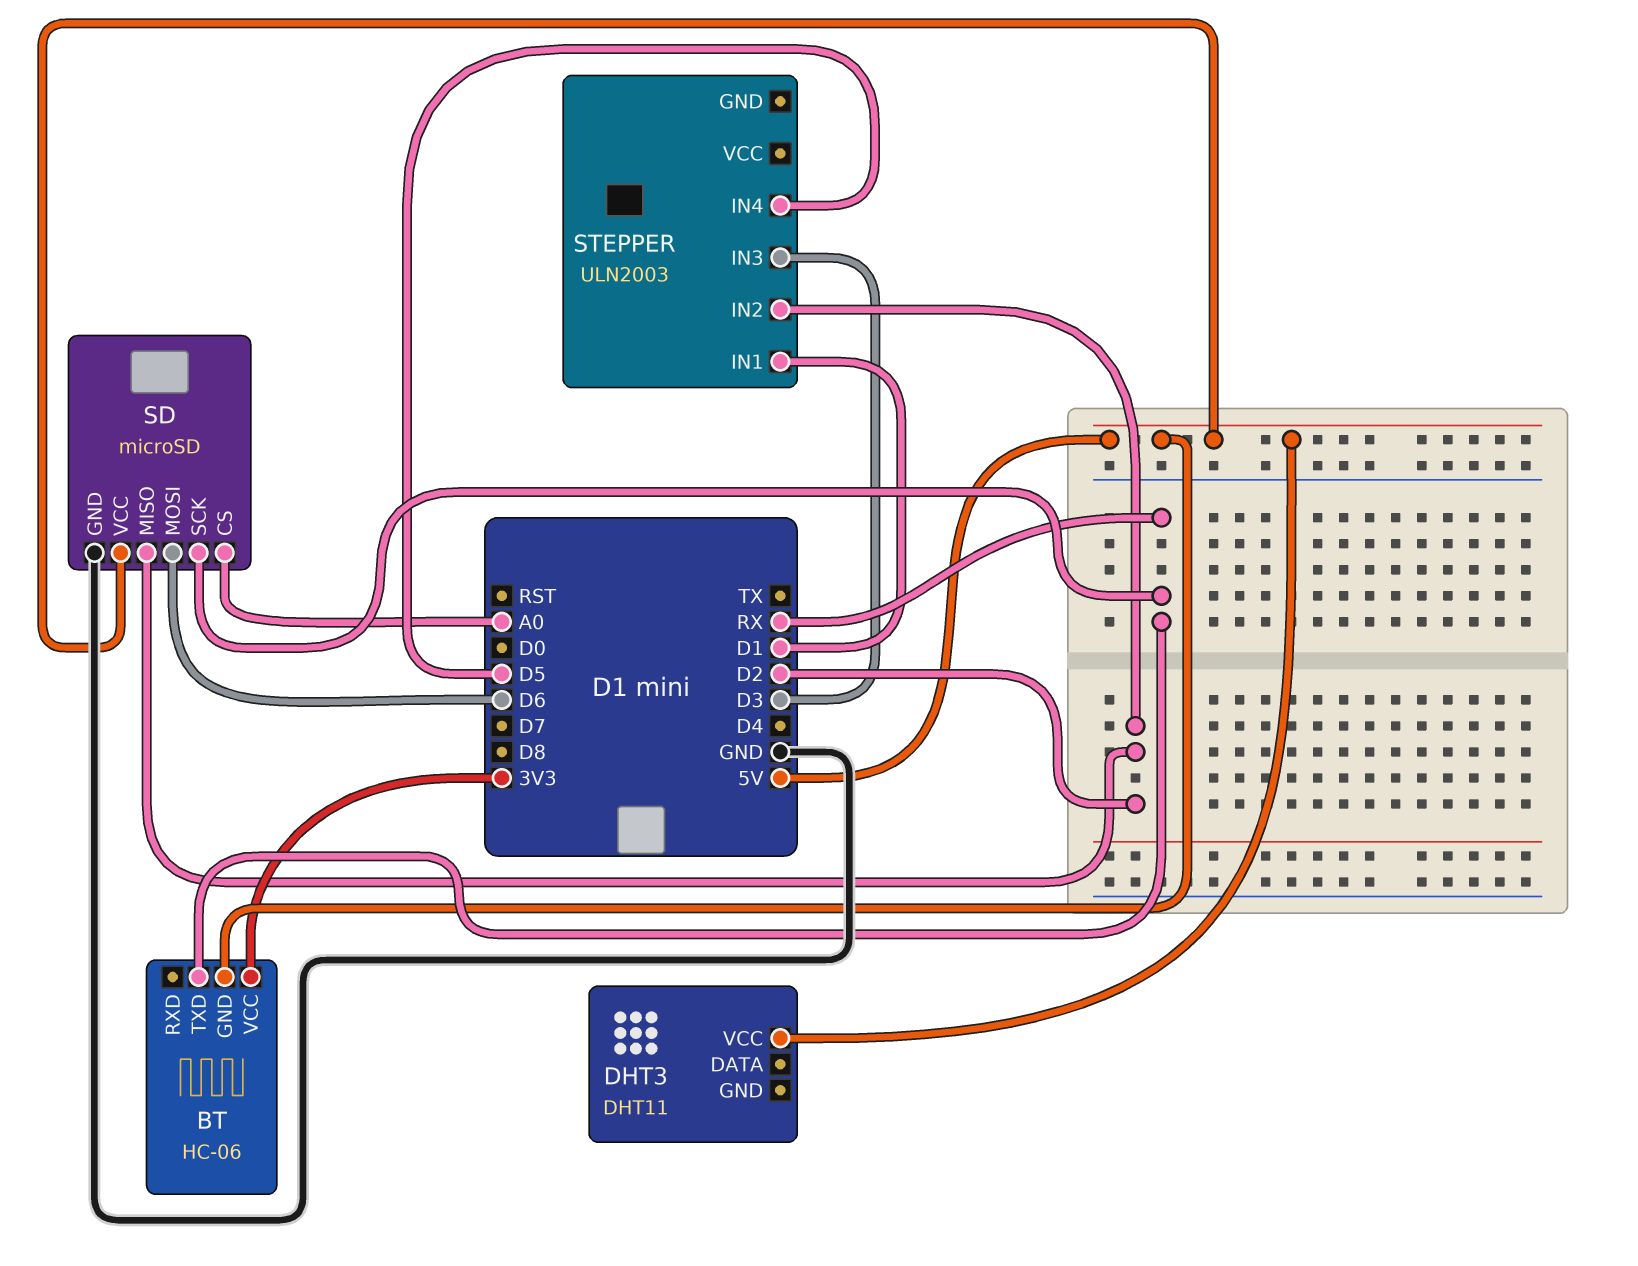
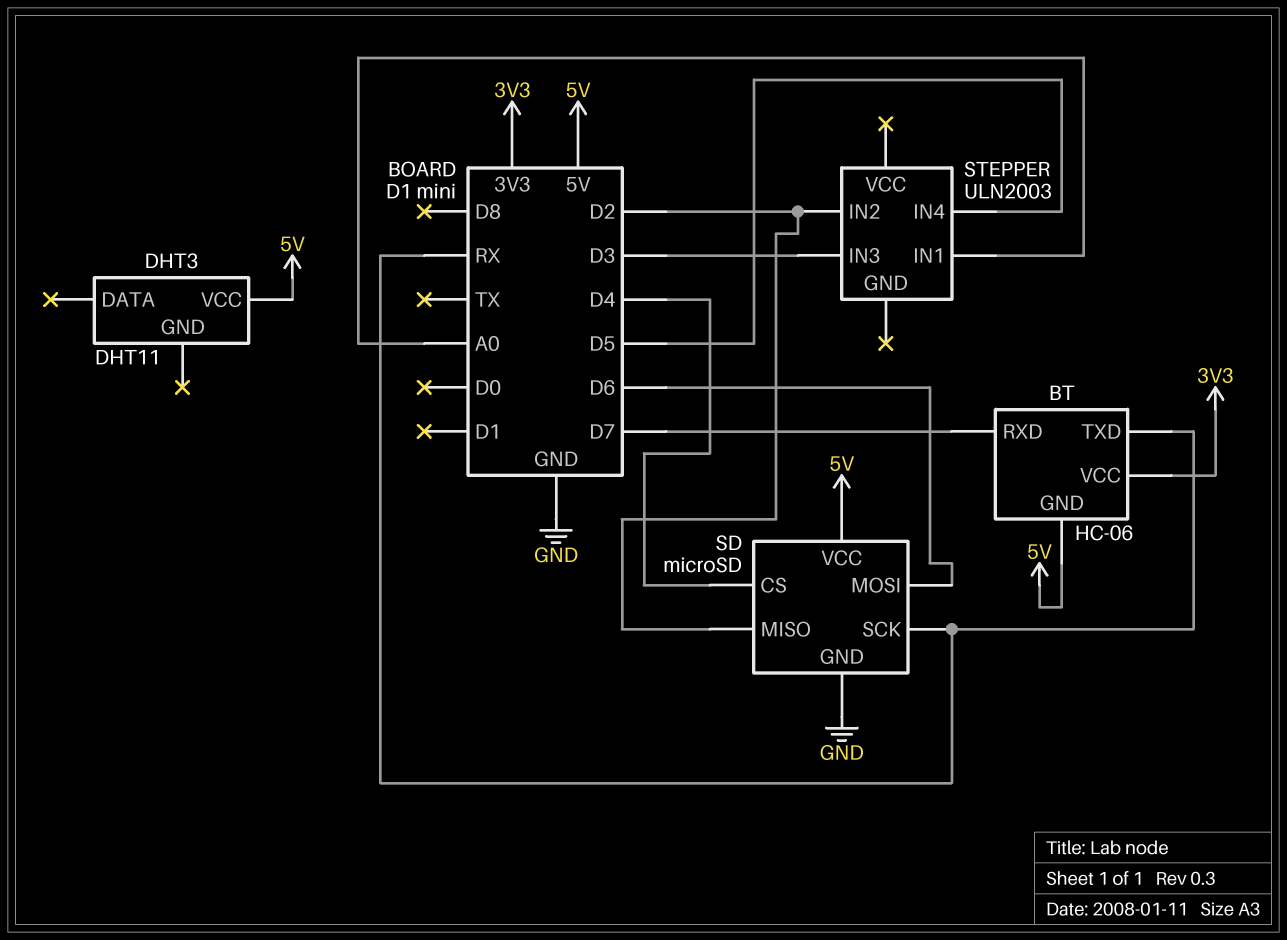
BT pin RXD: none -> D7
SD pin CS: A0 -> D4
STEPPER pin IN1: D1 -> A0

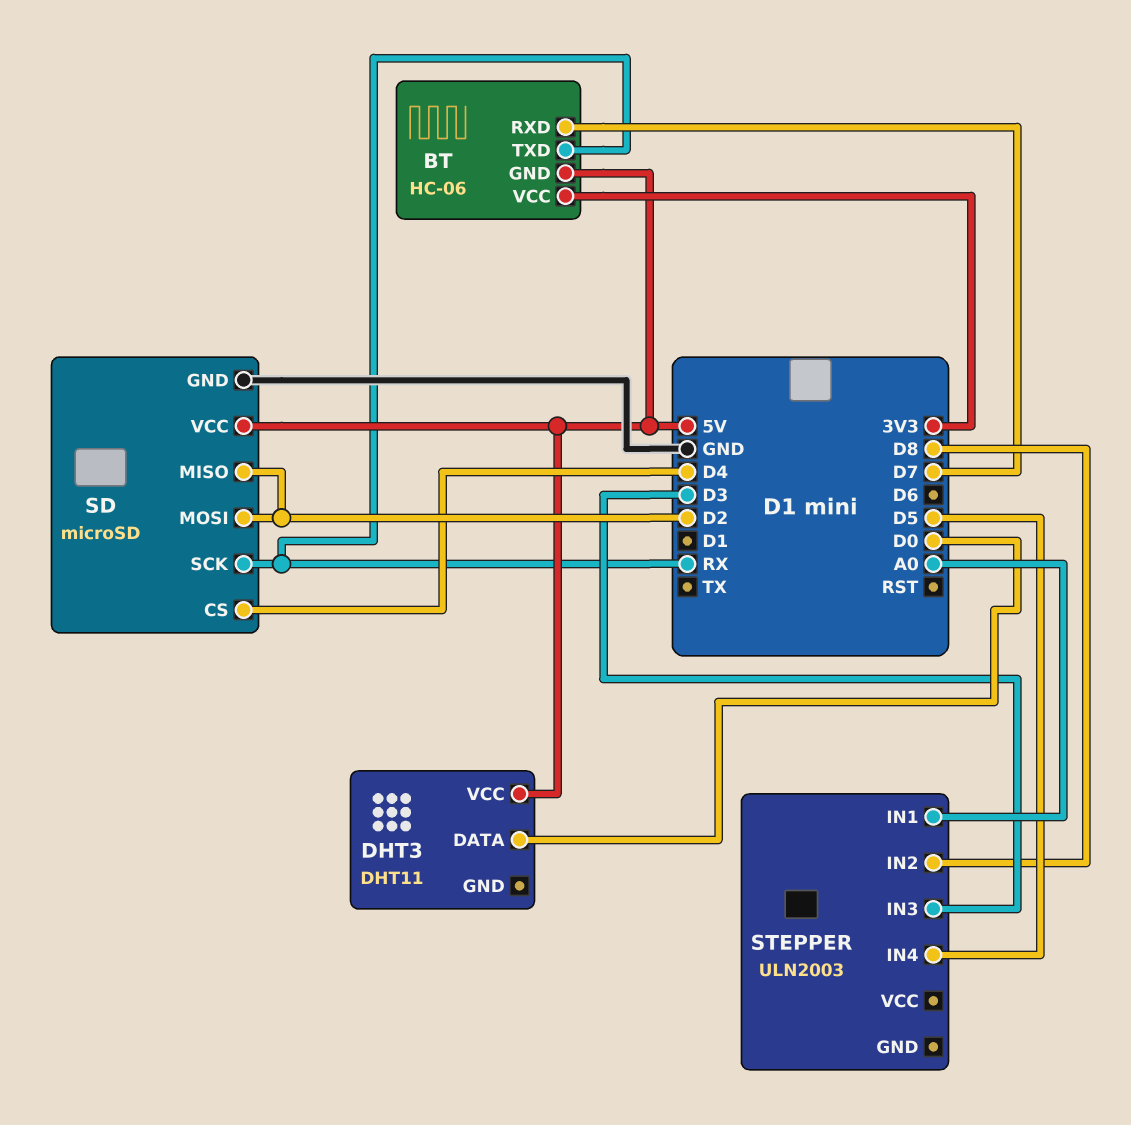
DHT3 pin DATA: none -> D0
SD pin MOSI: D6 -> D2
STEPPER pin IN2: D2 -> D8

